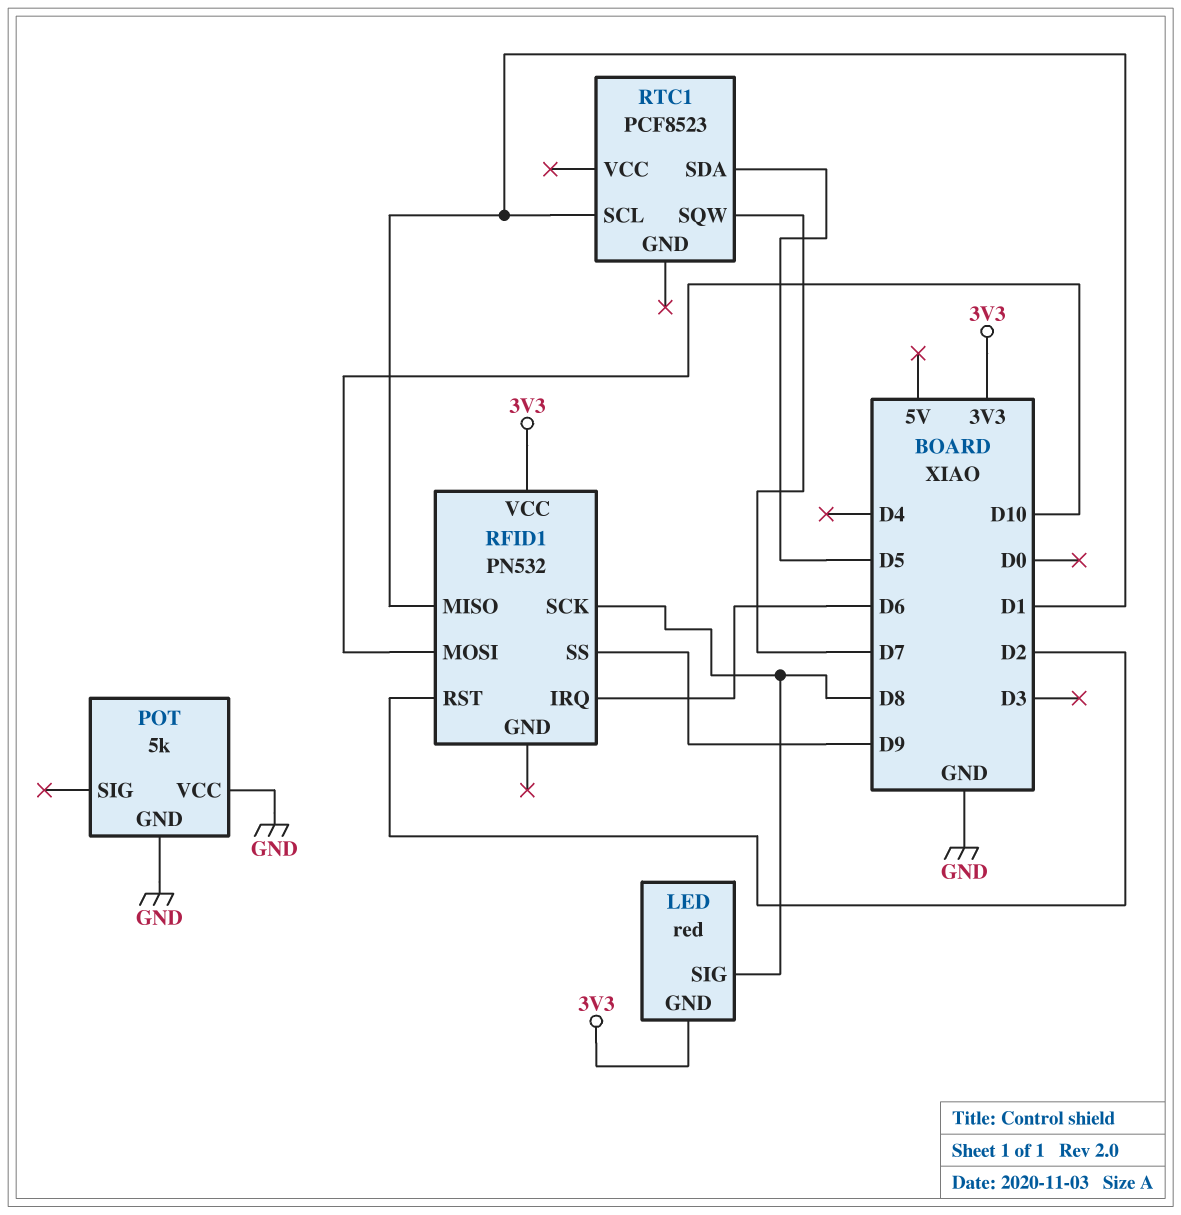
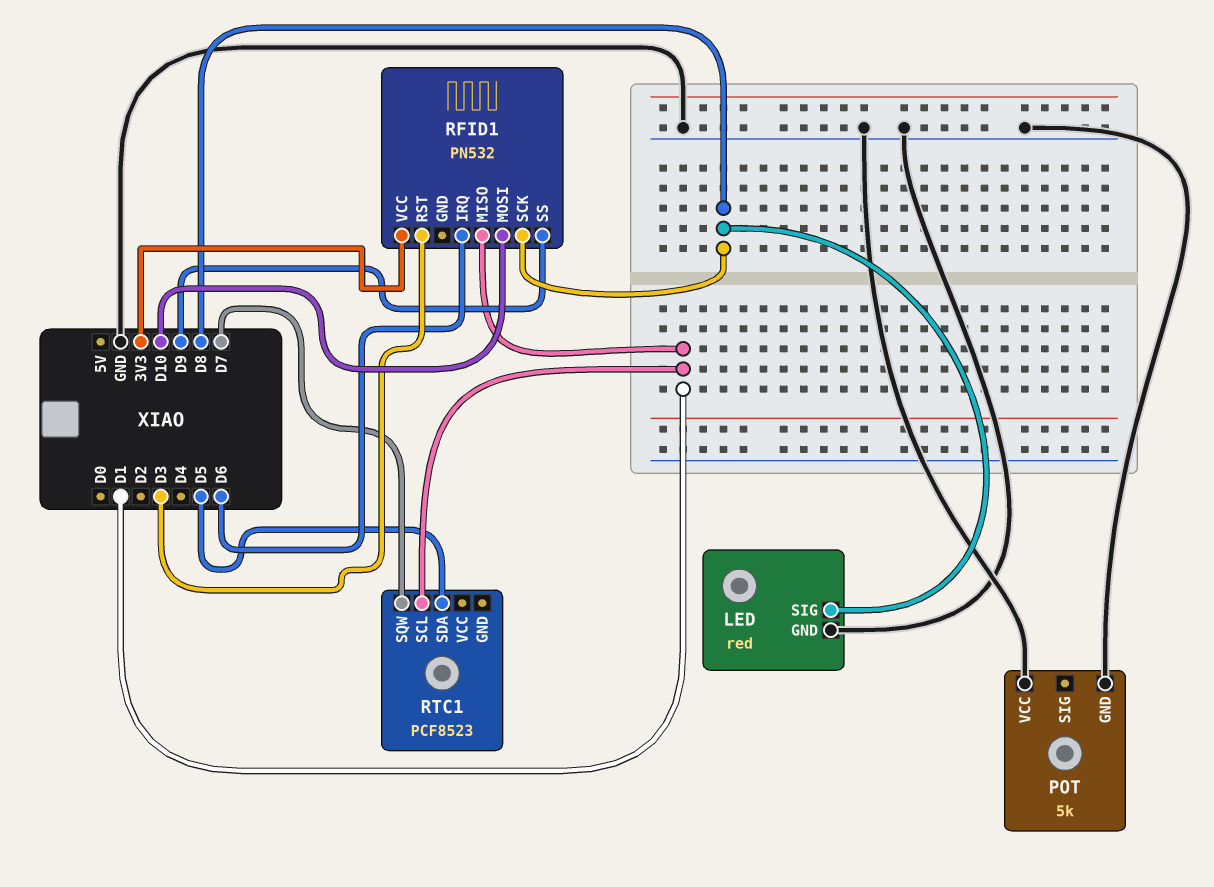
LED pin GND: 3V3 -> GND
RFID1 pin RST: D2 -> D3

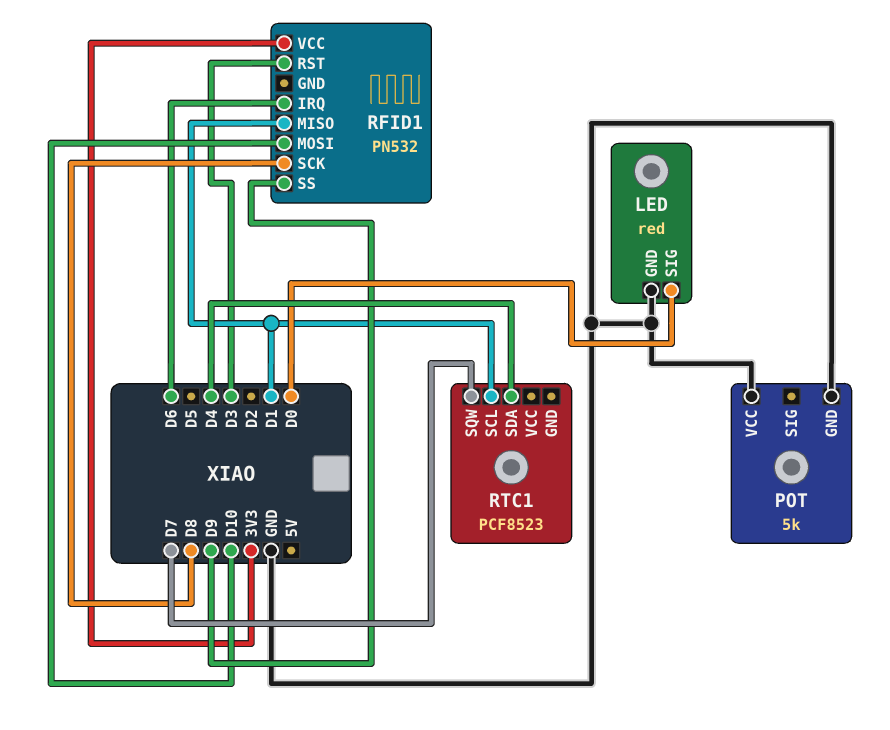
LED pin SIG: D8 -> D0
RTC1 pin SDA: D5 -> D4

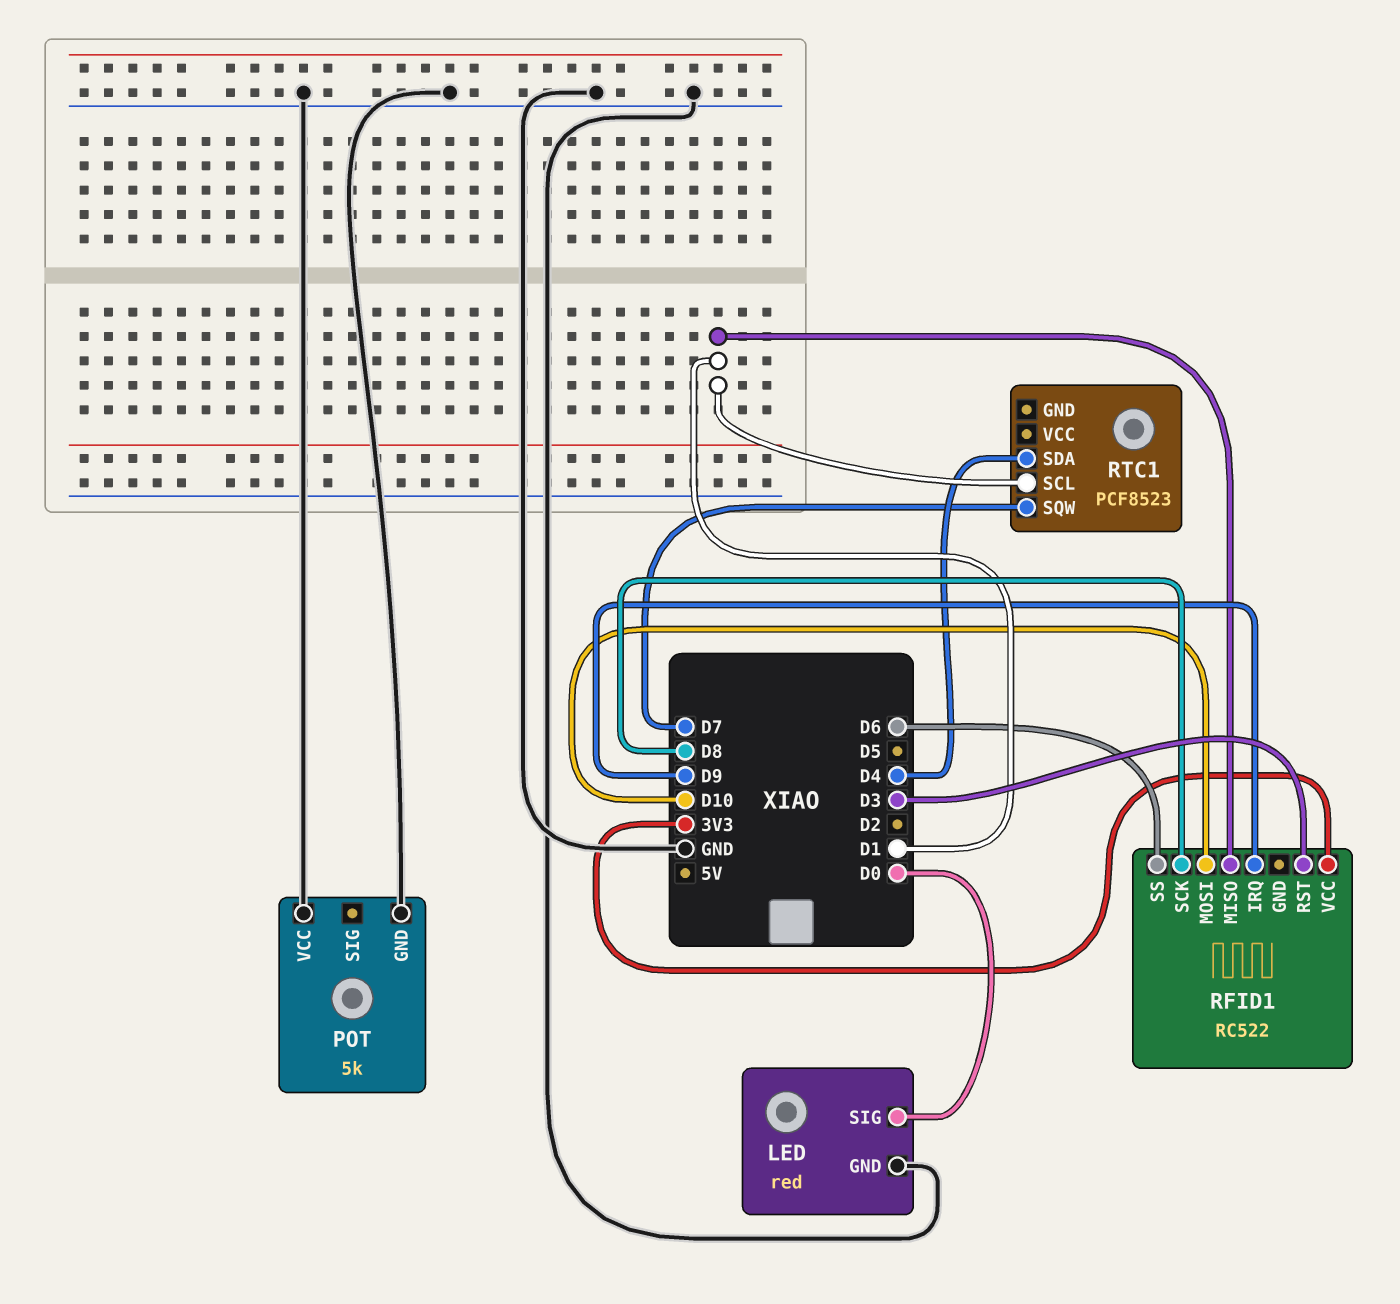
RFID1: PN532 -> RC522
RFID1 pin IRQ: D6 -> D9
RFID1 pin SS: D9 -> D6

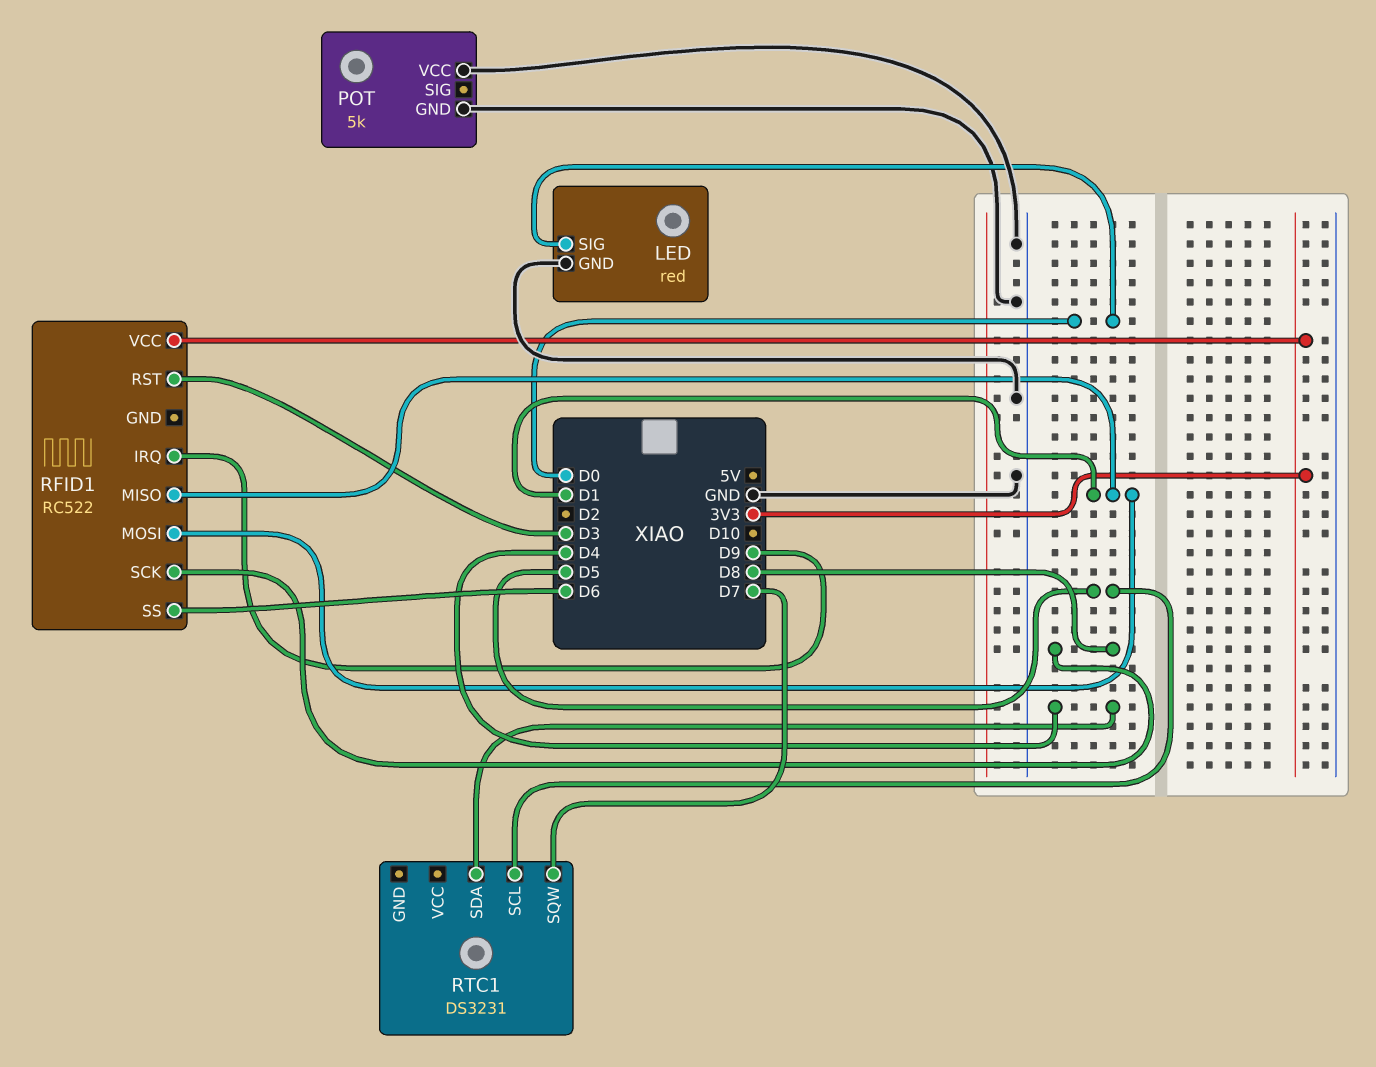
RFID1 pin MOSI: D10 -> D1
RTC1: PCF8523 -> DS3231
RTC1 pin SCL: D1 -> D5

